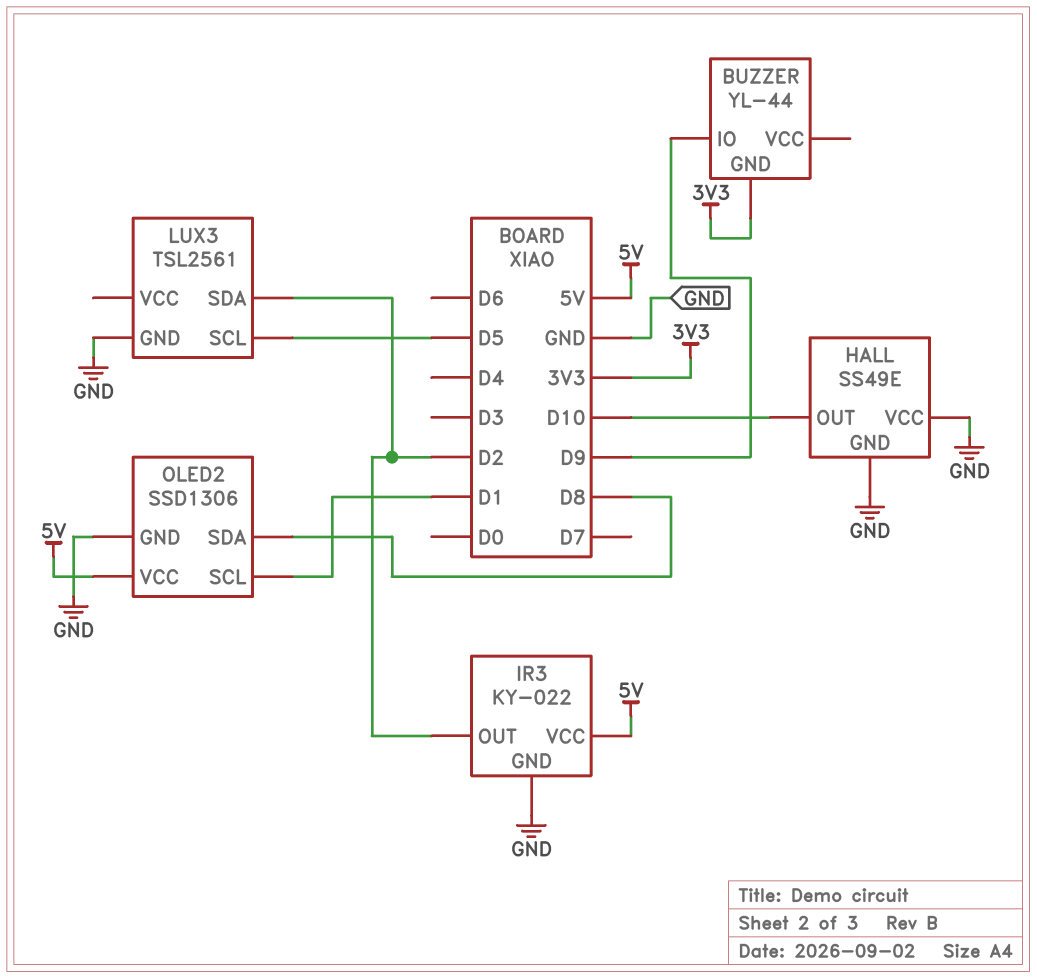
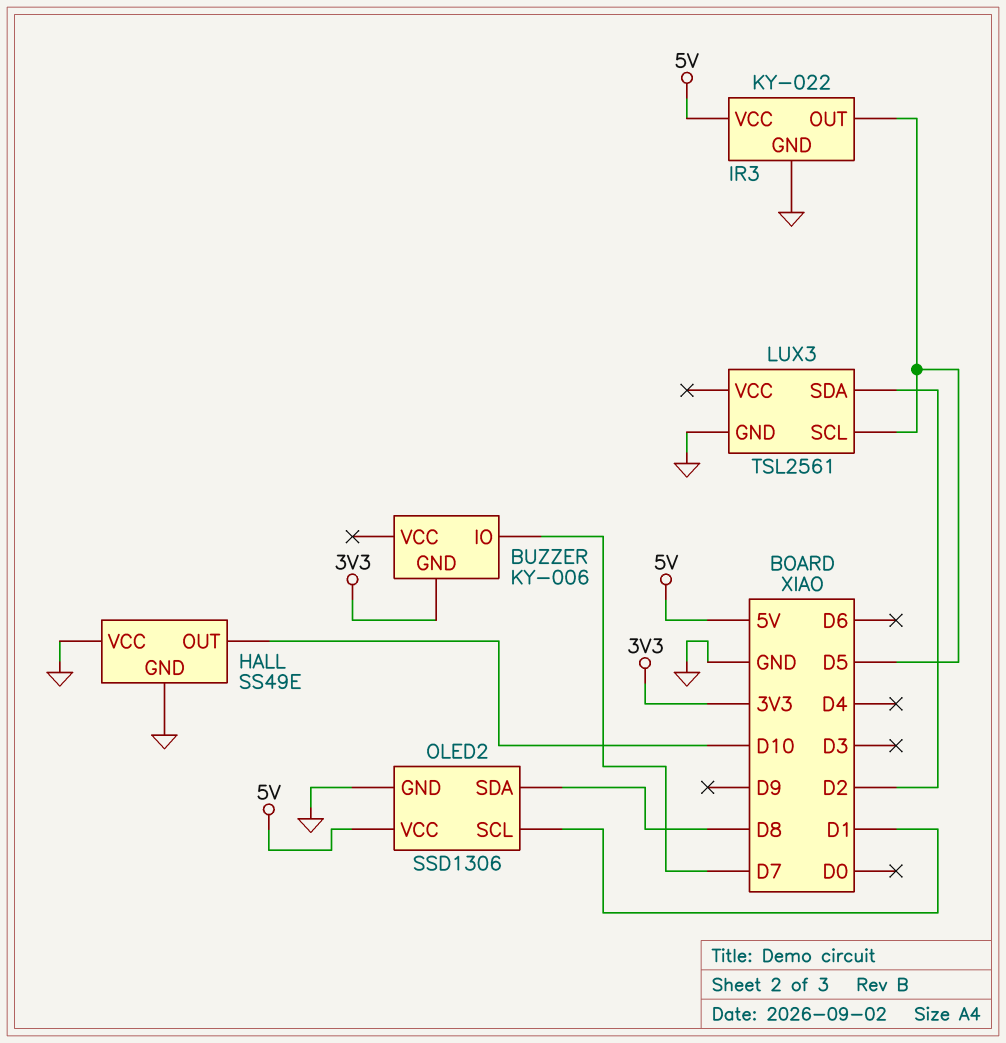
BUZZER: YL-44 -> KY-006
BUZZER pin IO: D9 -> D7
IR3 pin OUT: D2 -> D5

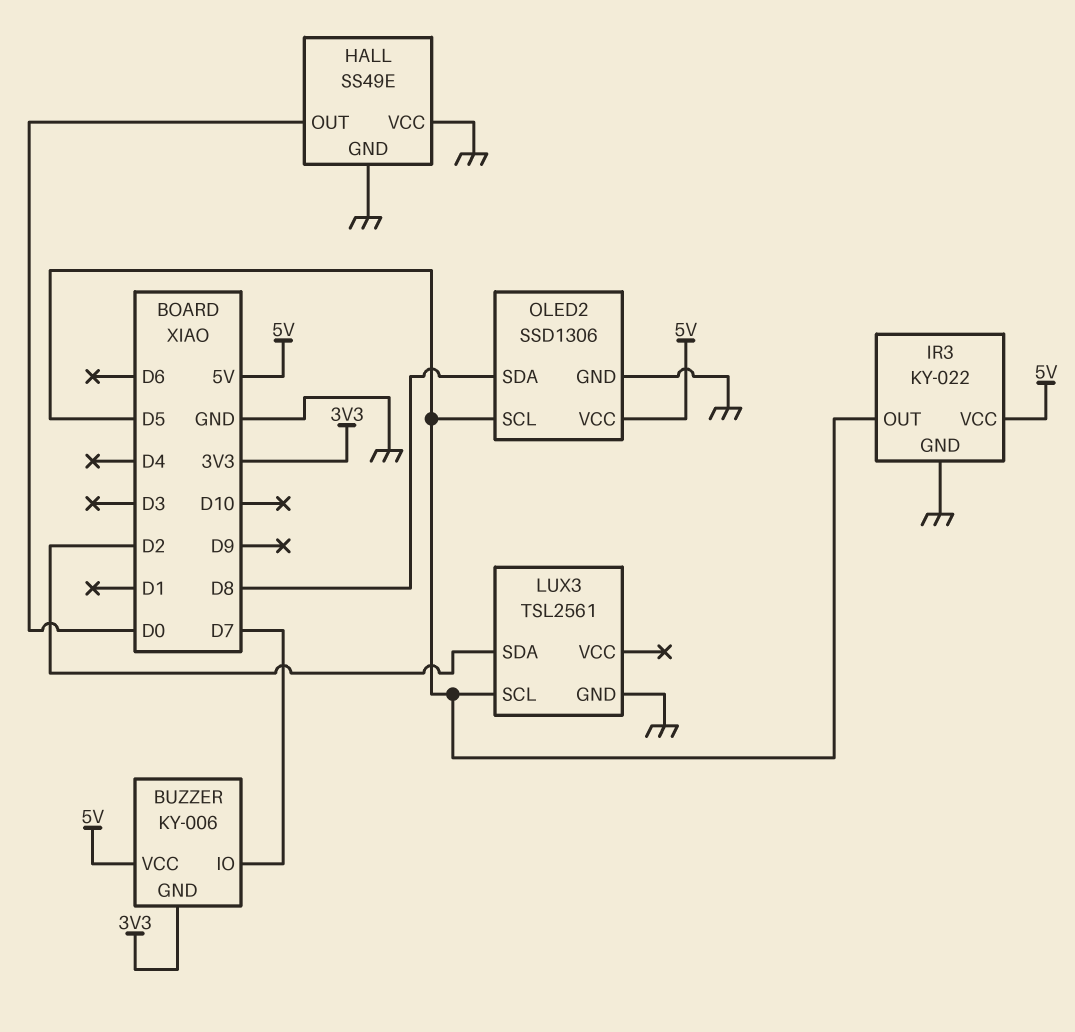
BUZZER pin VCC: none -> 5V
HALL pin OUT: D10 -> D0
OLED2 pin SCL: D1 -> D5

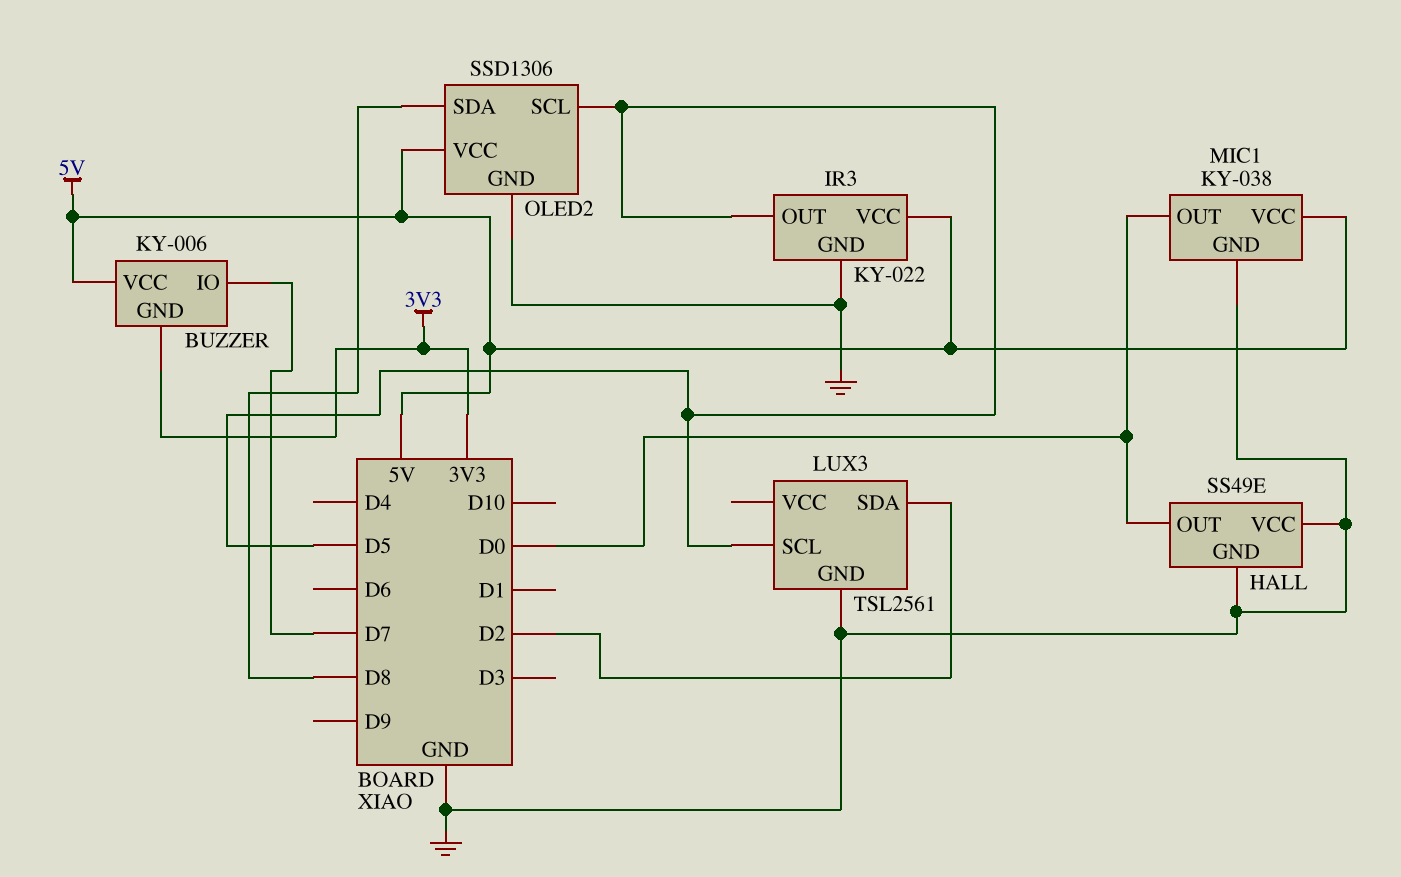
MIC1: none -> KY-038
MIC1 pin GND: none -> GND
MIC1 pin OUT: none -> D0
MIC1 pin VCC: none -> 5V

